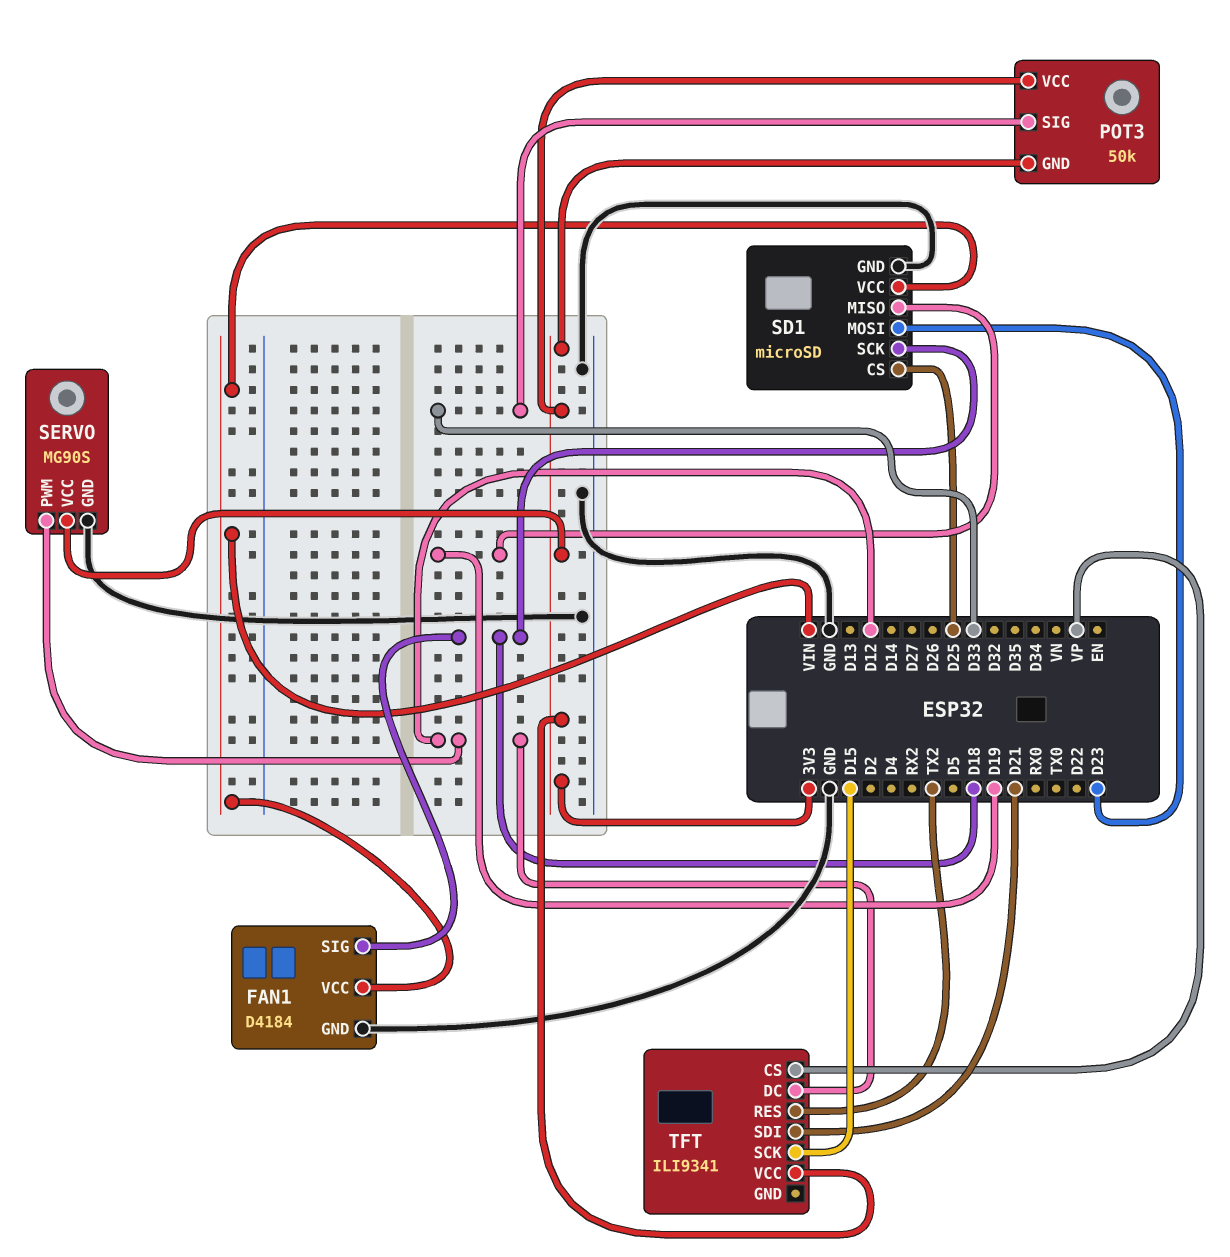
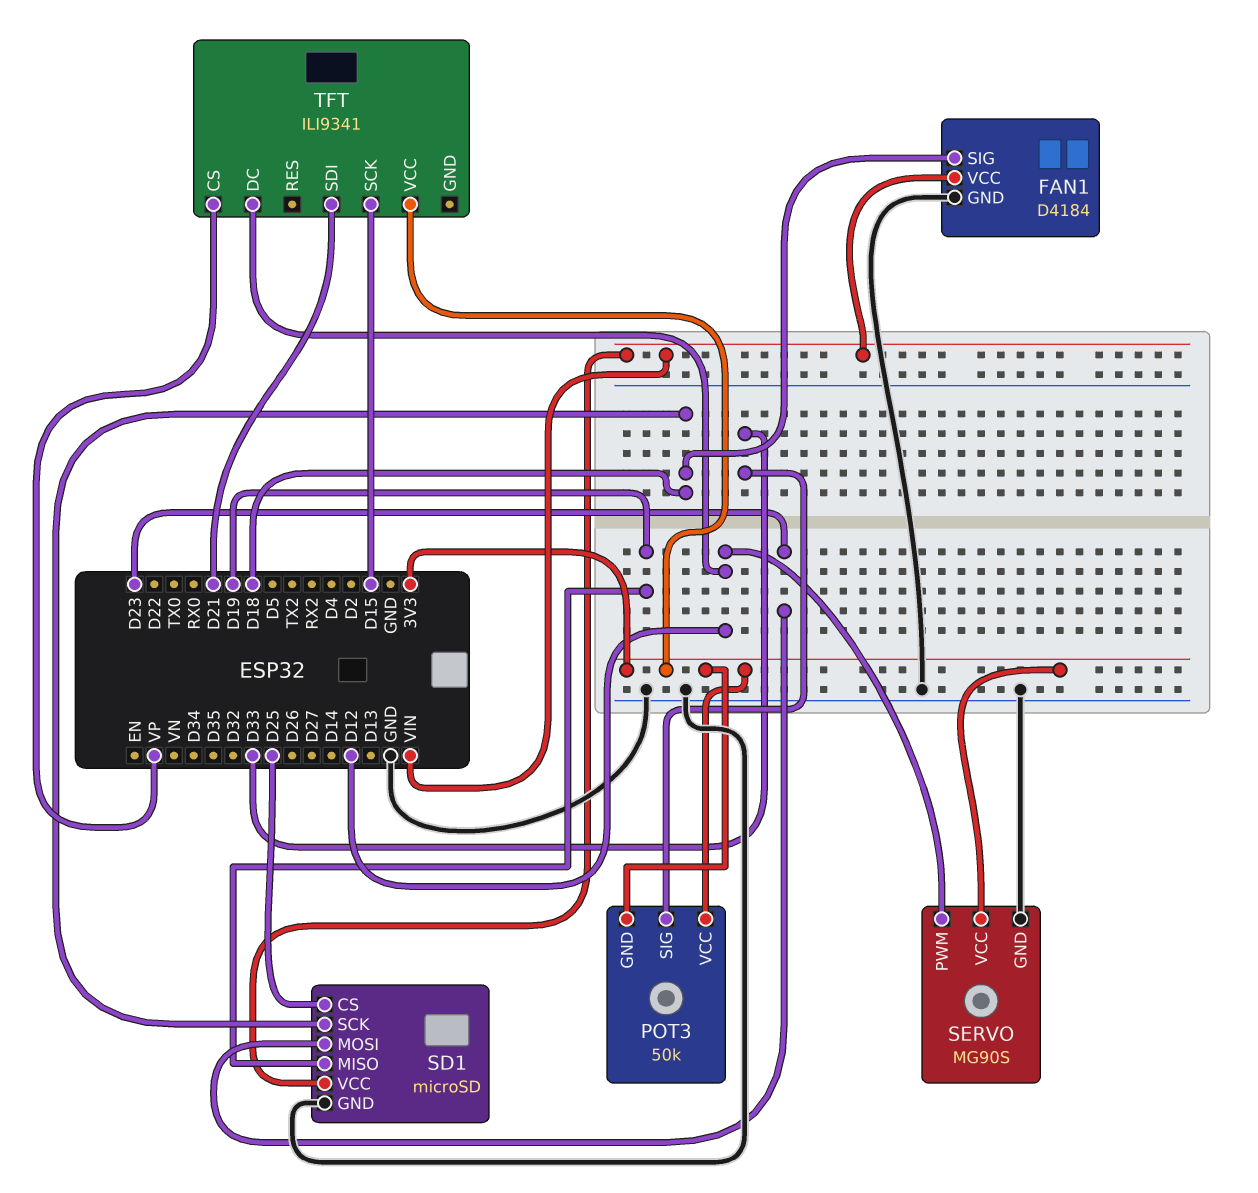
TFT pin RES: TX2 -> none

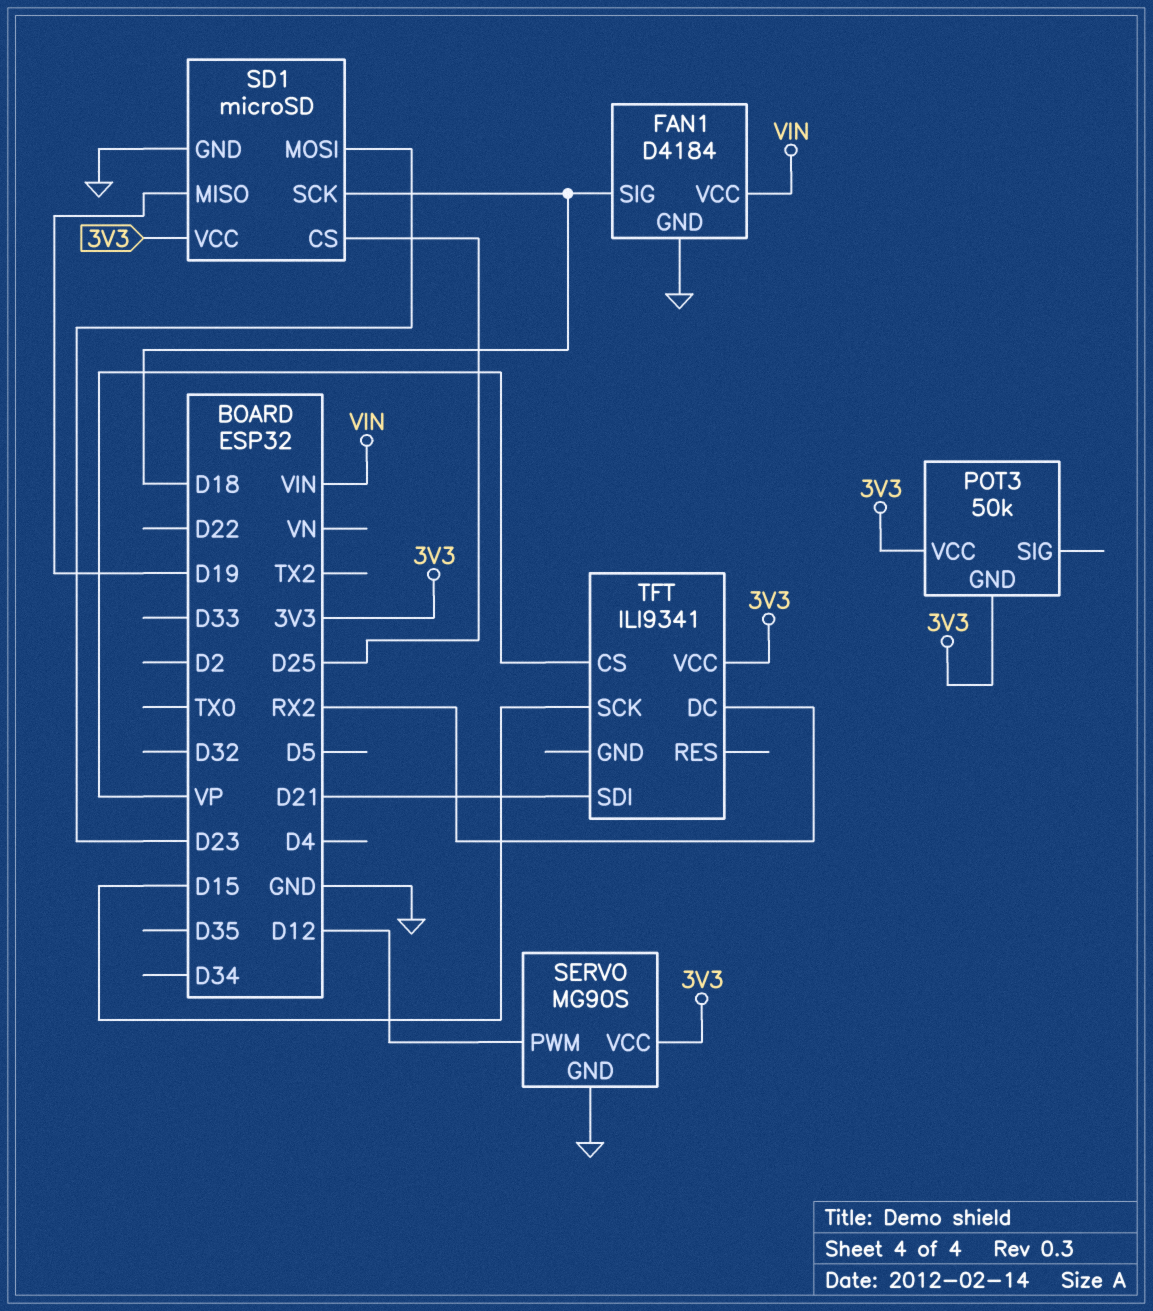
POT3 pin SIG: D33 -> none
SD1 pin VCC: VIN -> 3V3
TFT pin DC: D12 -> RX2

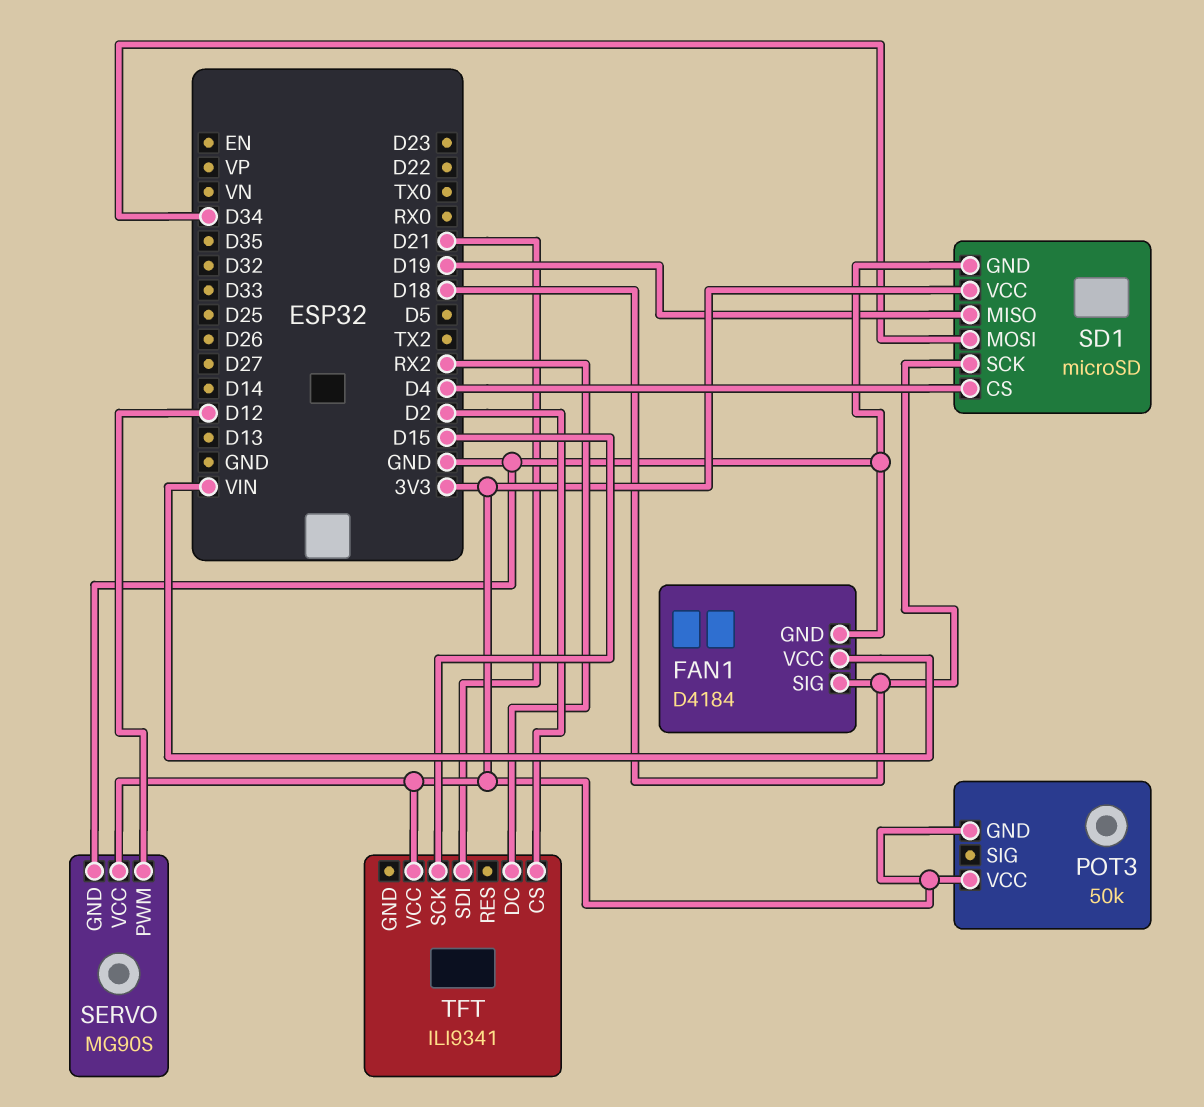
SD1 pin CS: D25 -> D4
SD1 pin MOSI: D23 -> D34
TFT pin CS: VP -> D2

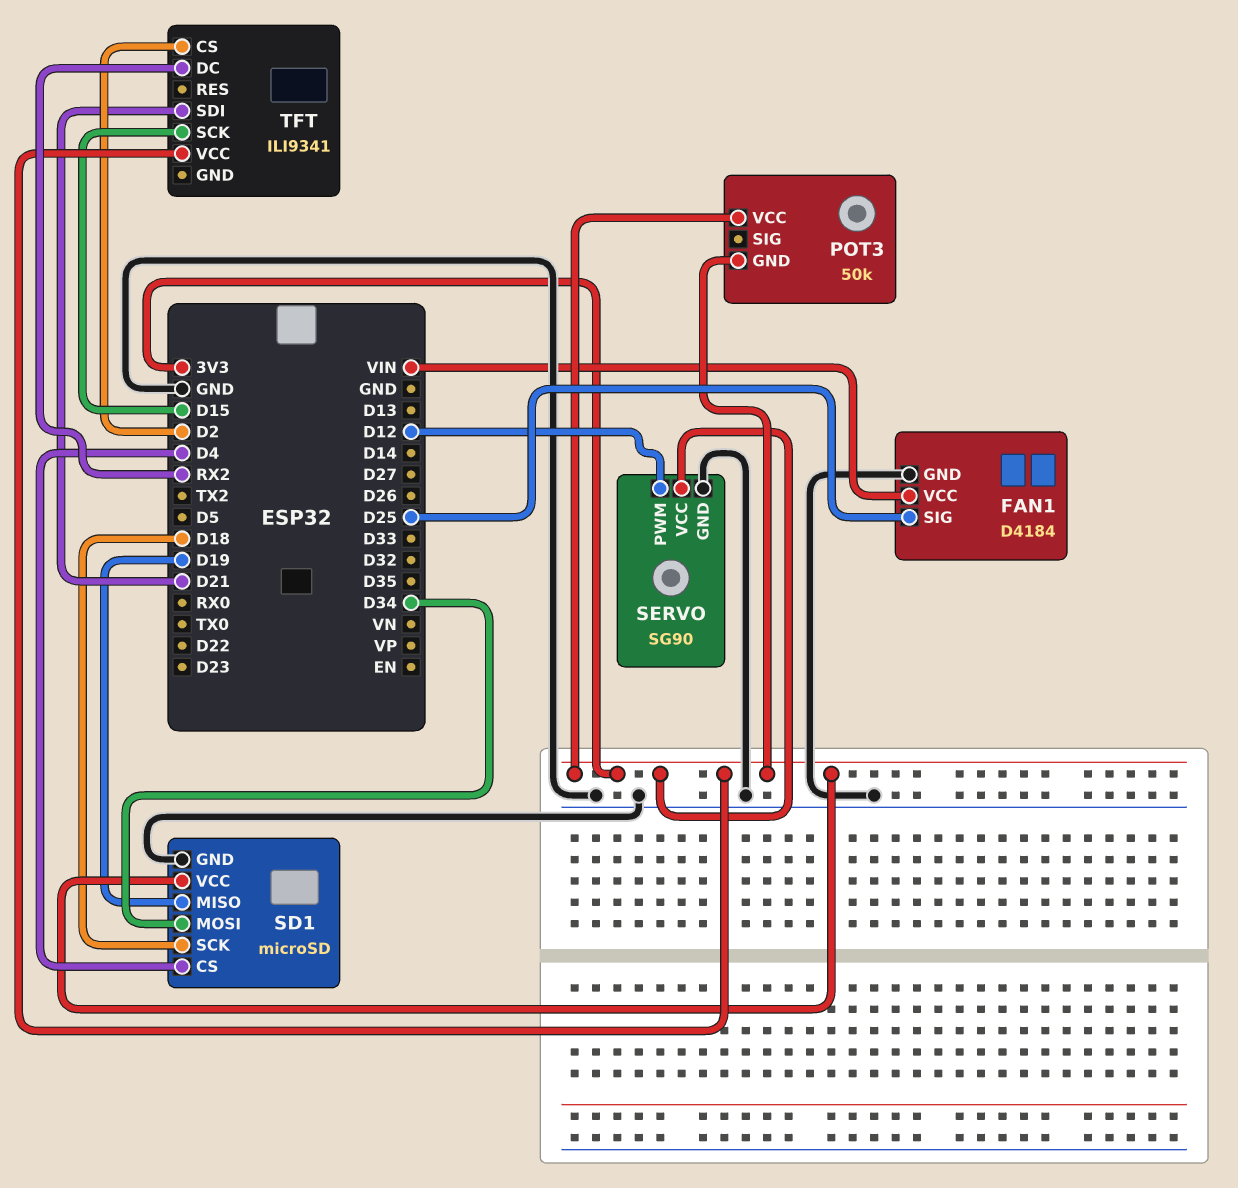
FAN1 pin SIG: D18 -> D25
SERVO: MG90S -> SG90

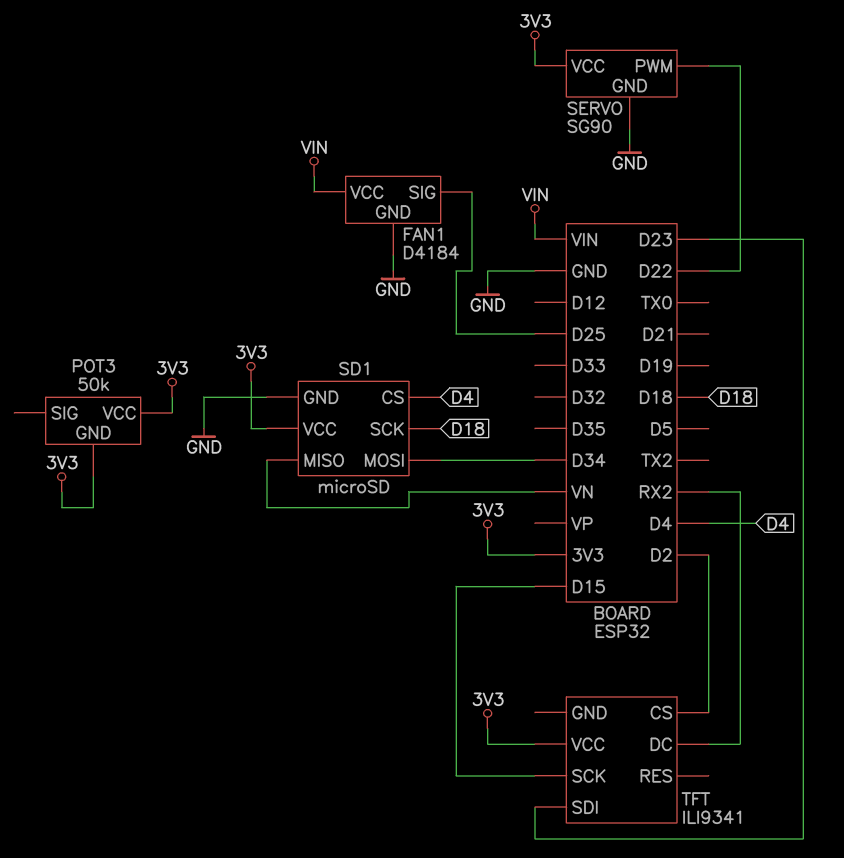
SD1 pin MISO: D19 -> VN
SERVO pin PWM: D12 -> D22
TFT pin SDI: D21 -> D23

